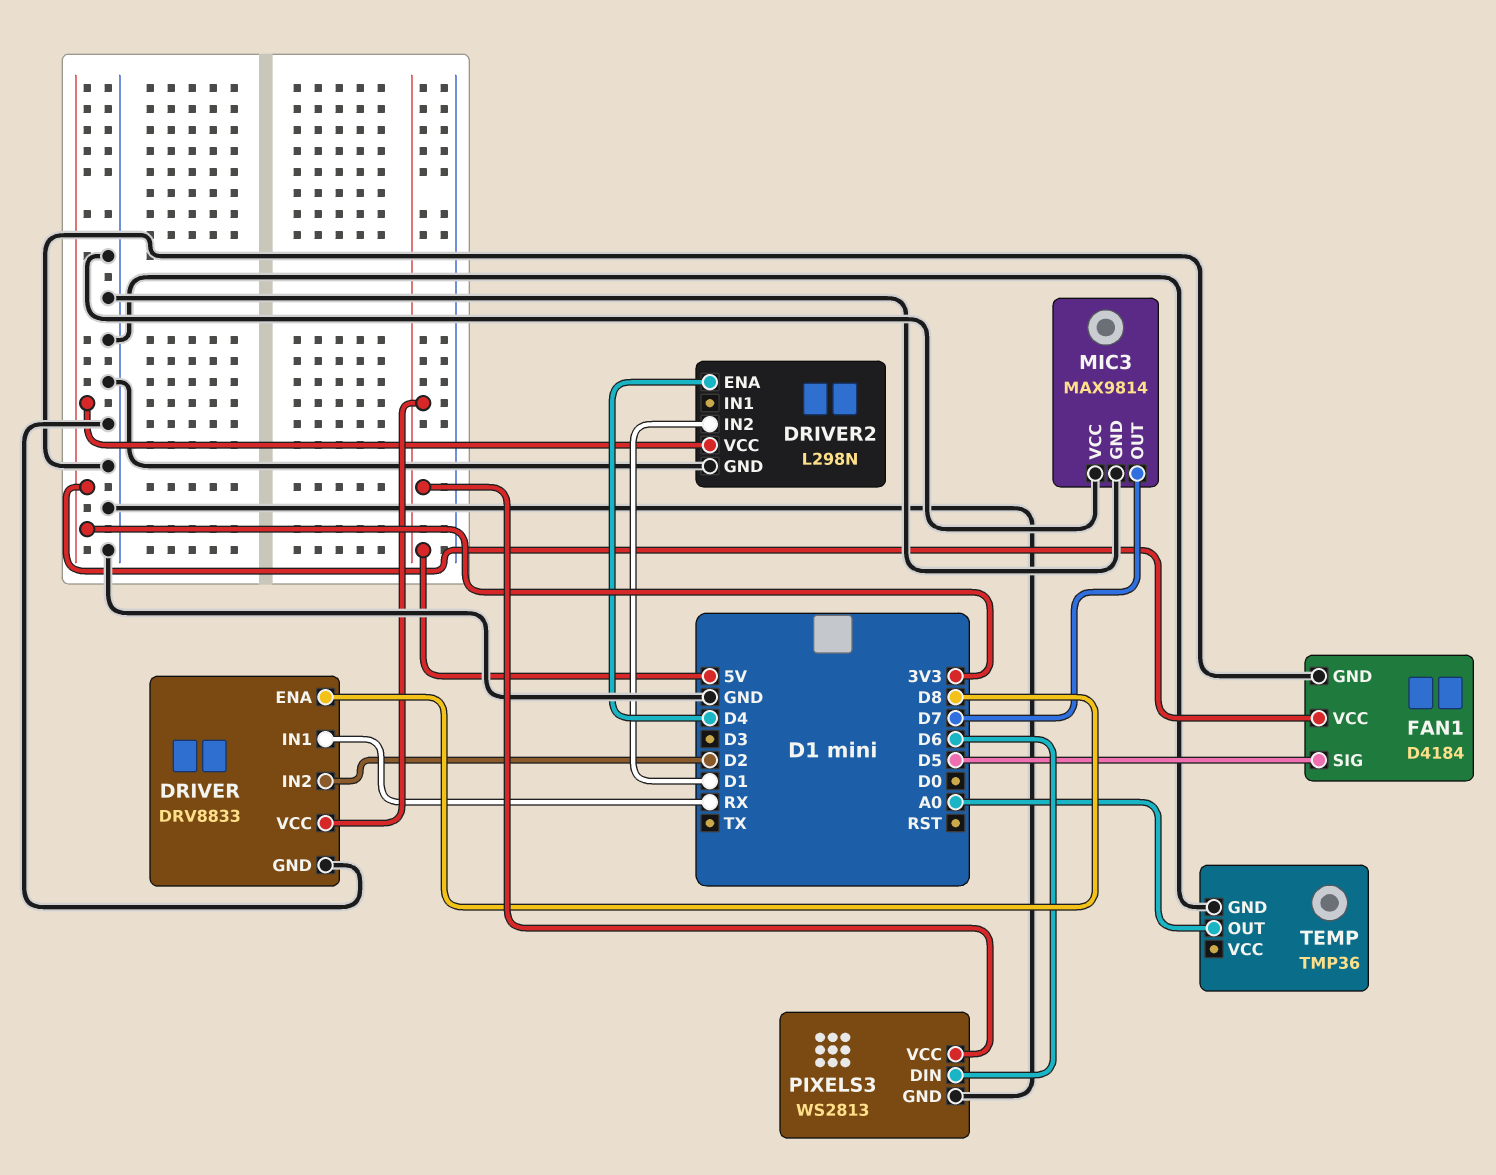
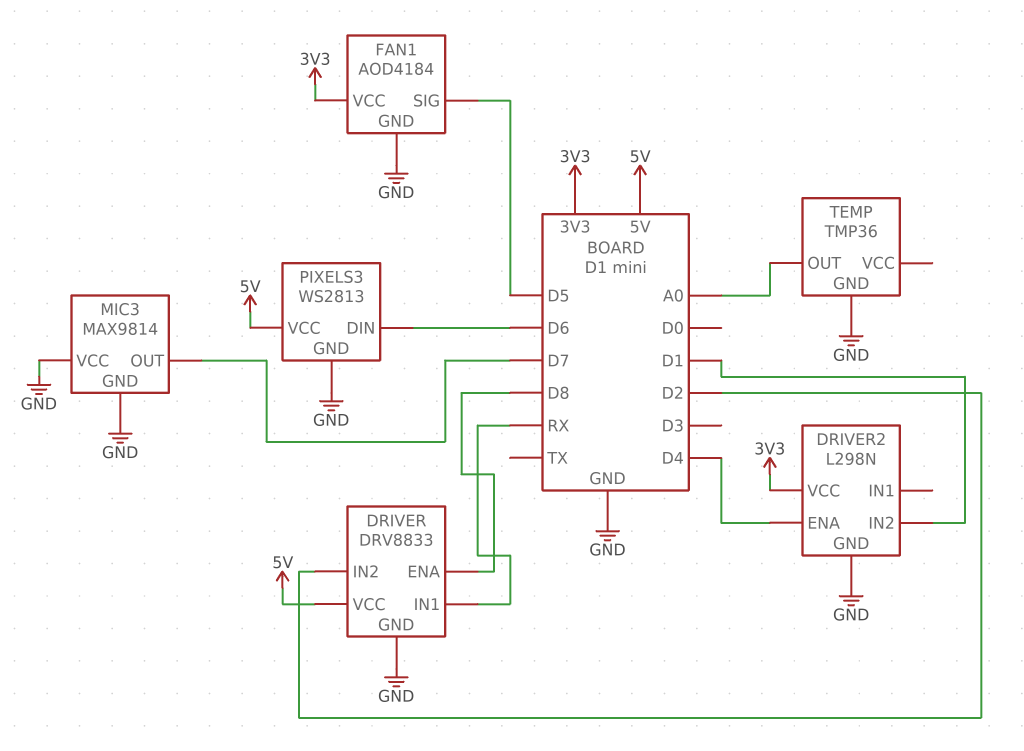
FAN1: D4184 -> AOD4184

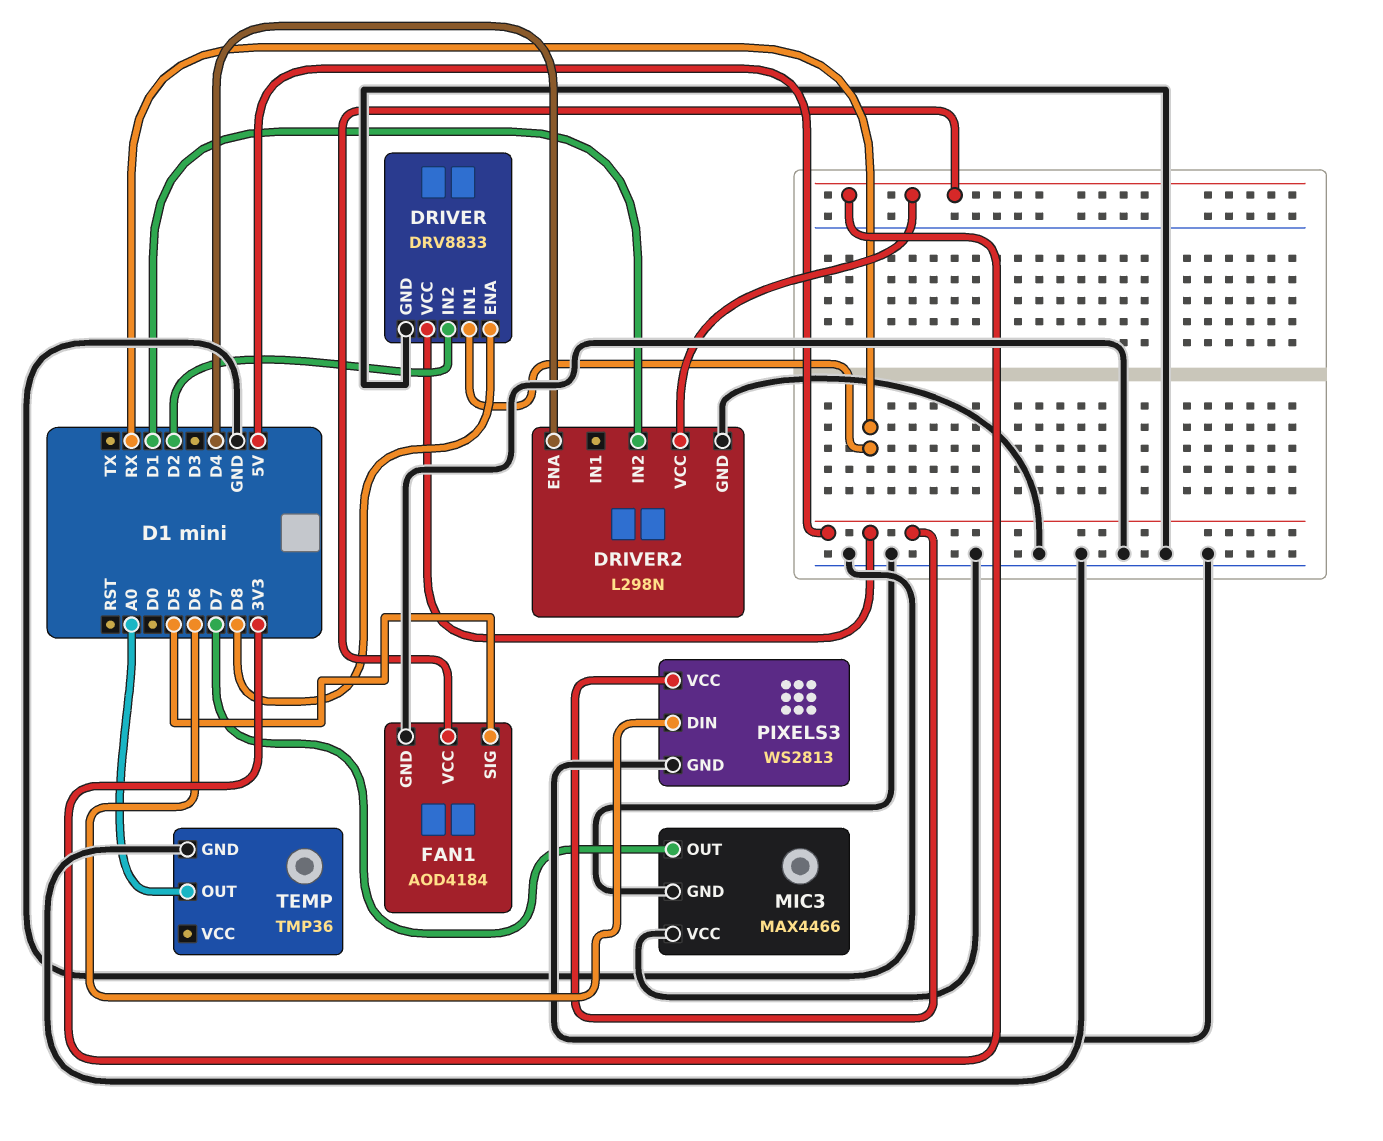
MIC3: MAX9814 -> MAX4466

